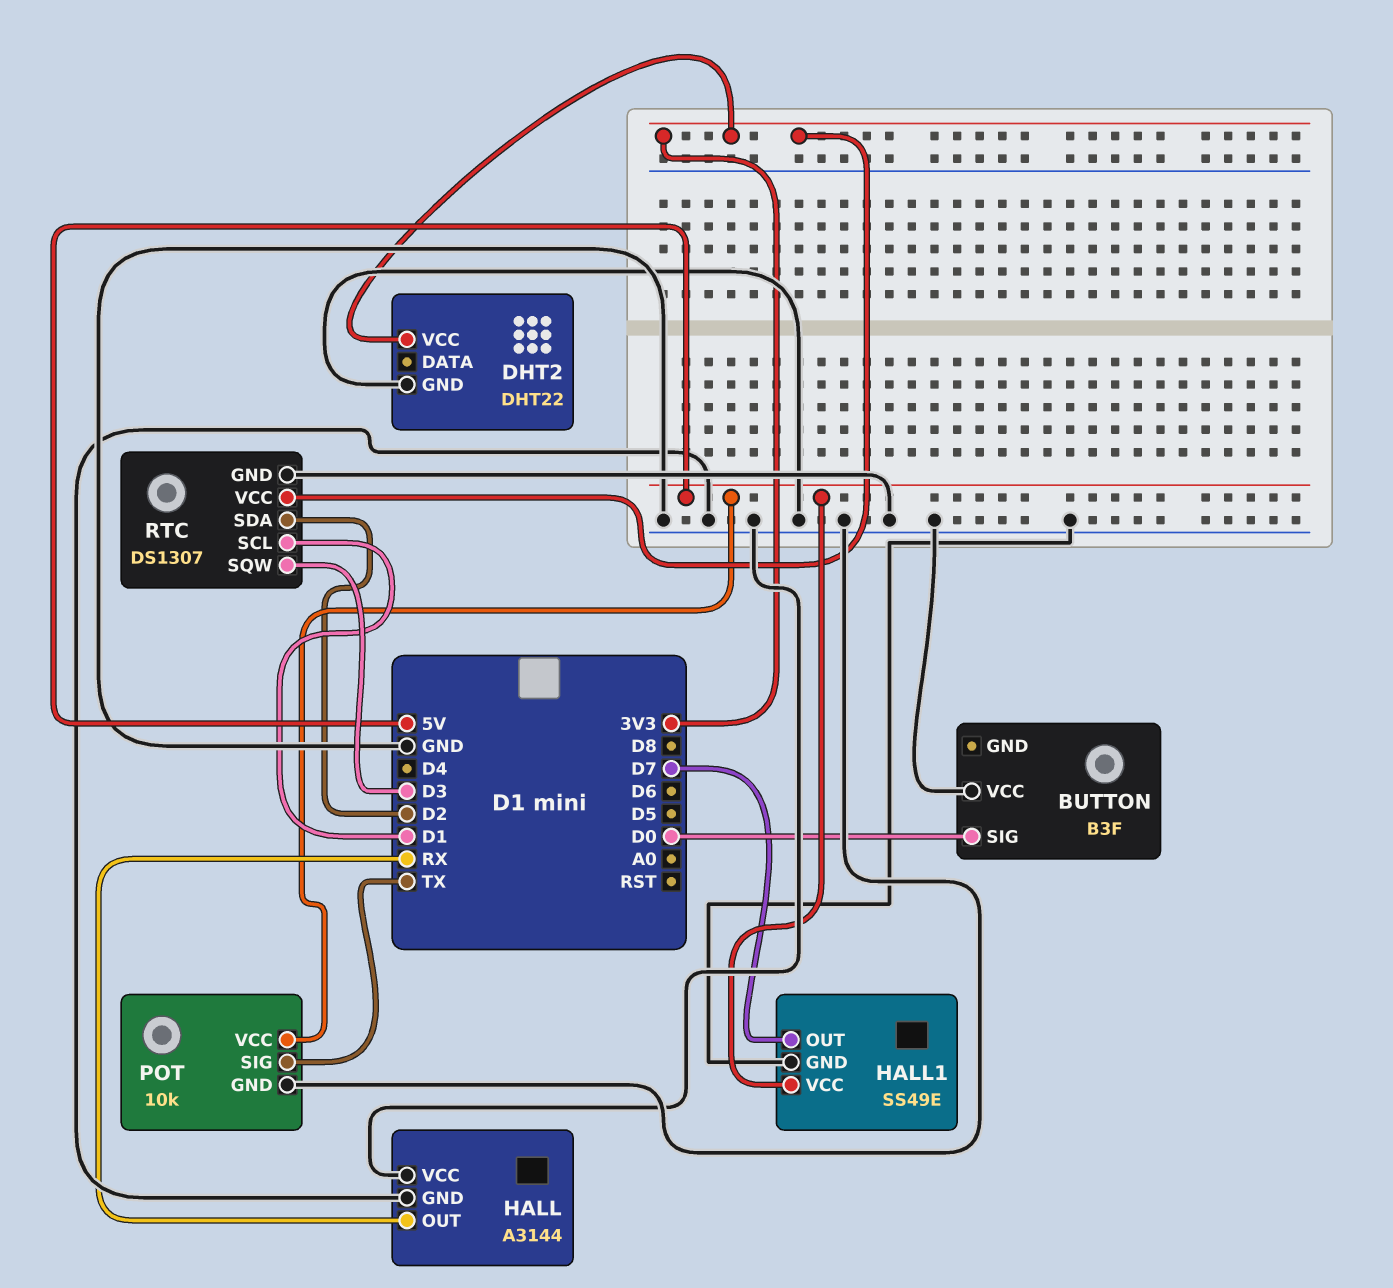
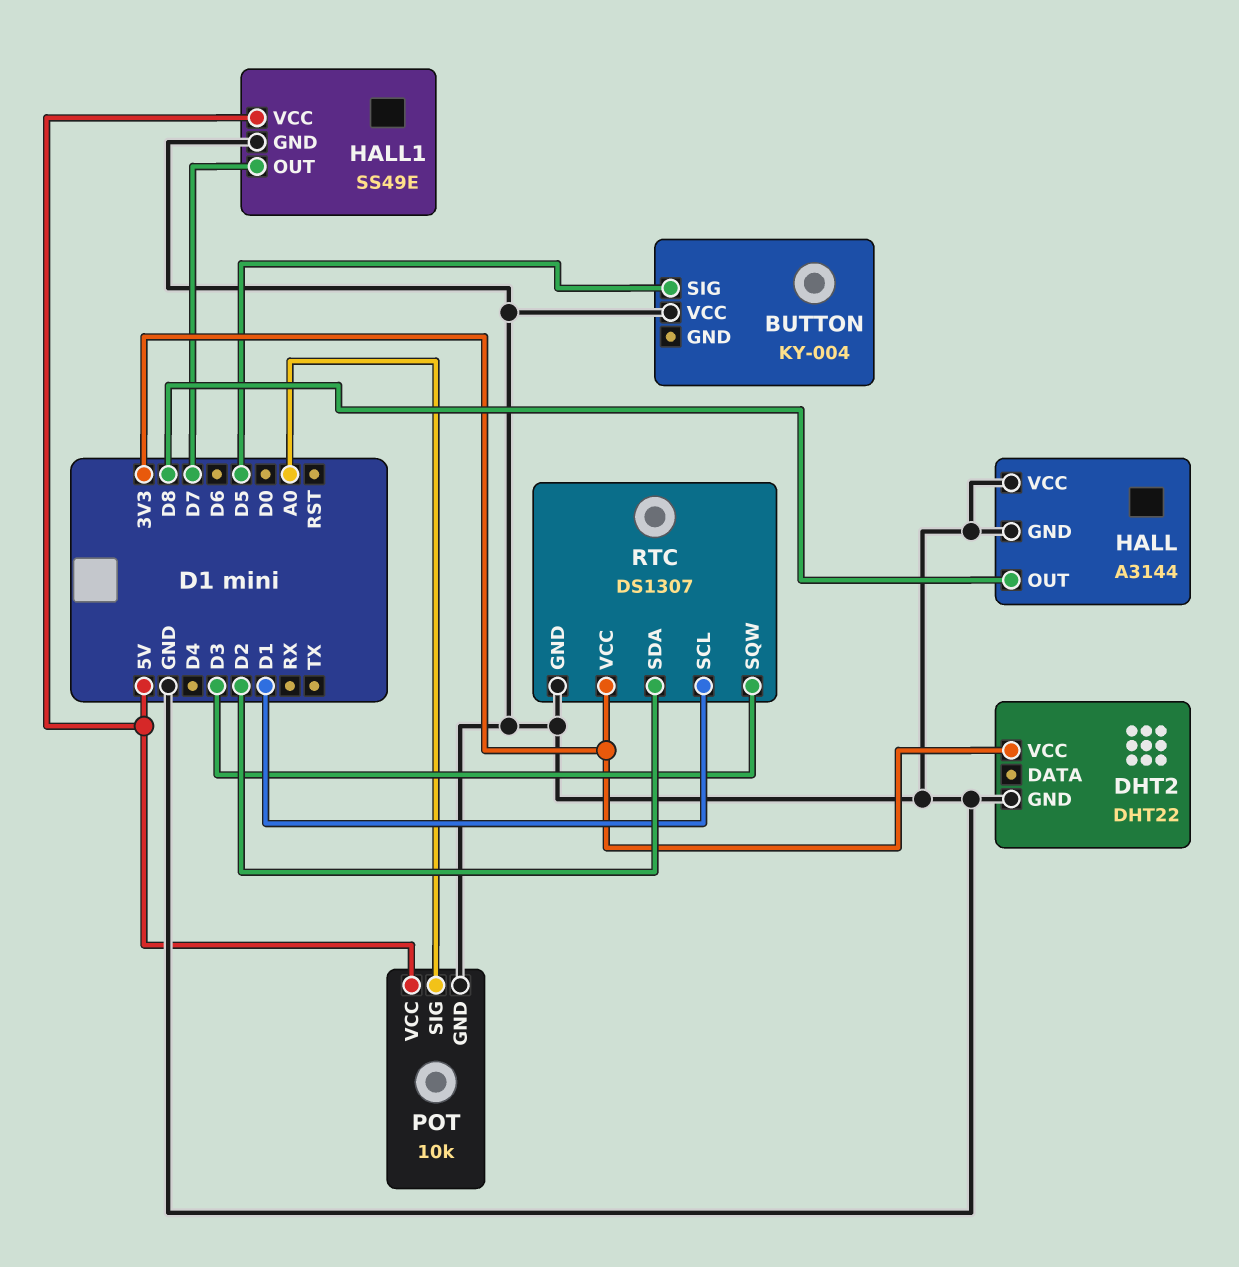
BUTTON: B3F -> KY-004
BUTTON pin SIG: D0 -> D5
HALL pin OUT: RX -> D8
POT pin SIG: TX -> A0

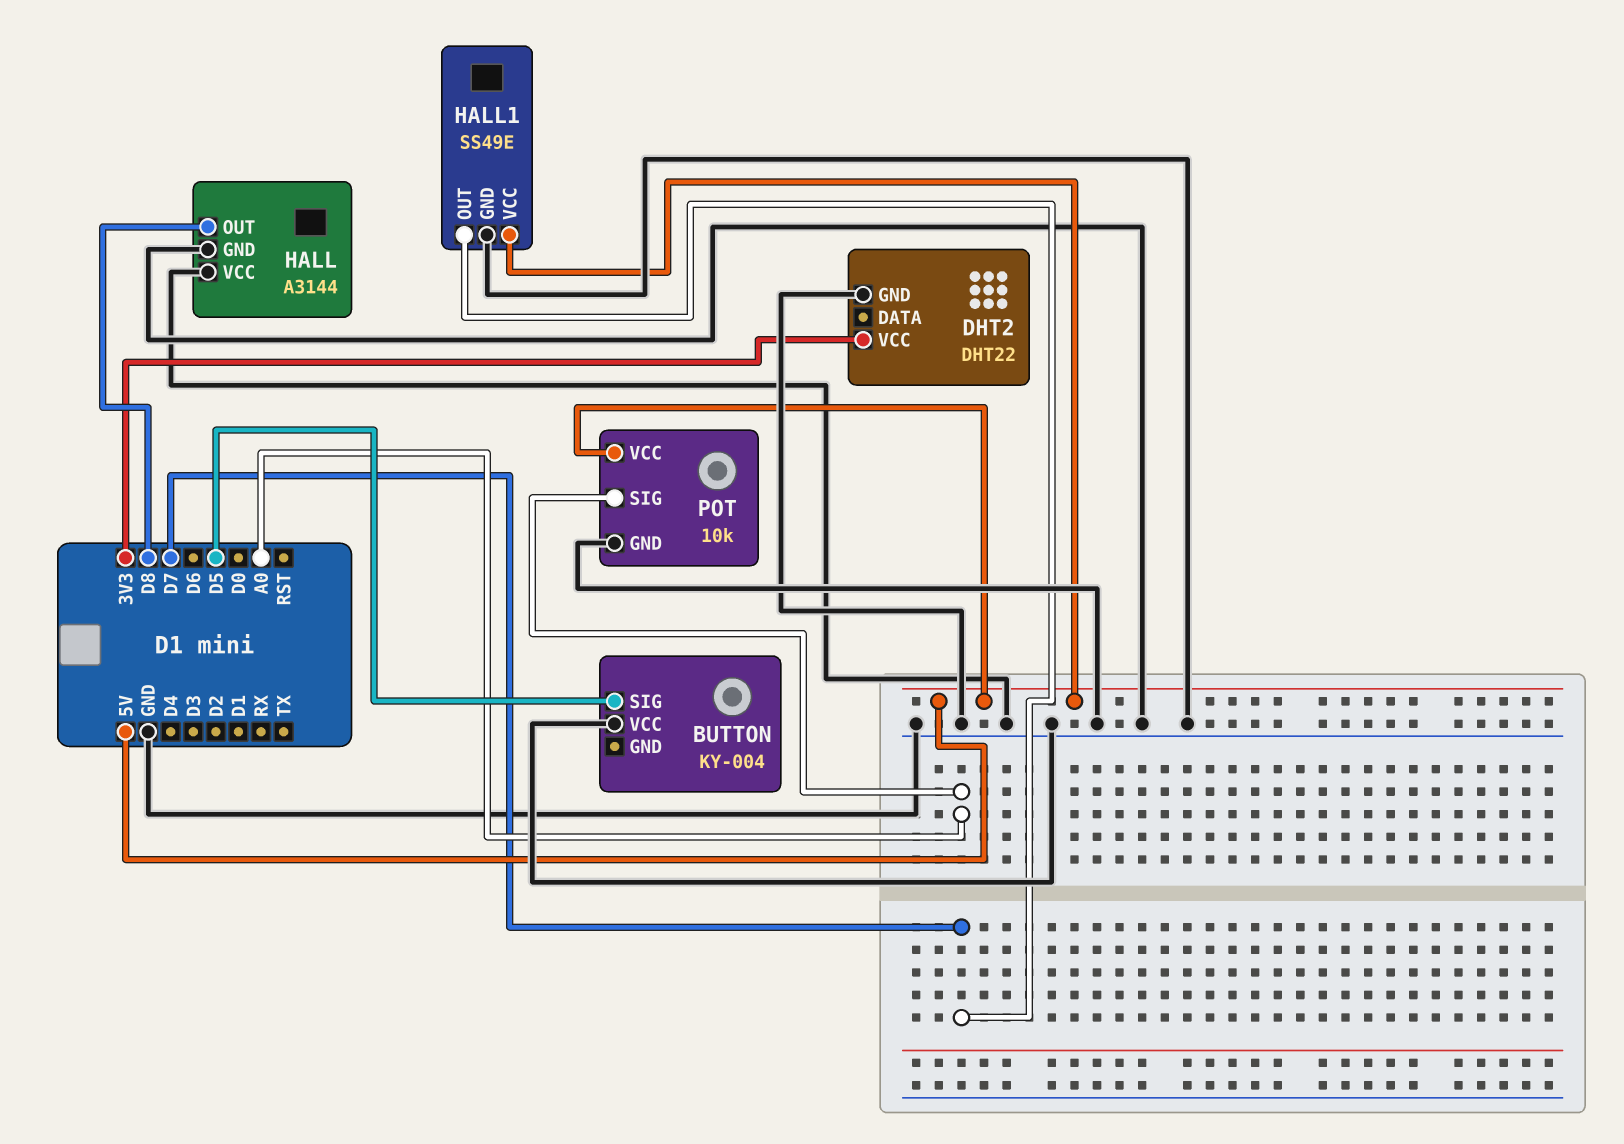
RTC: DS1307 -> none
RTC pin GND: GND -> none
RTC pin SCL: D1 -> none
RTC pin SDA: D2 -> none
RTC pin SQW: D3 -> none
RTC pin VCC: 3V3 -> none

